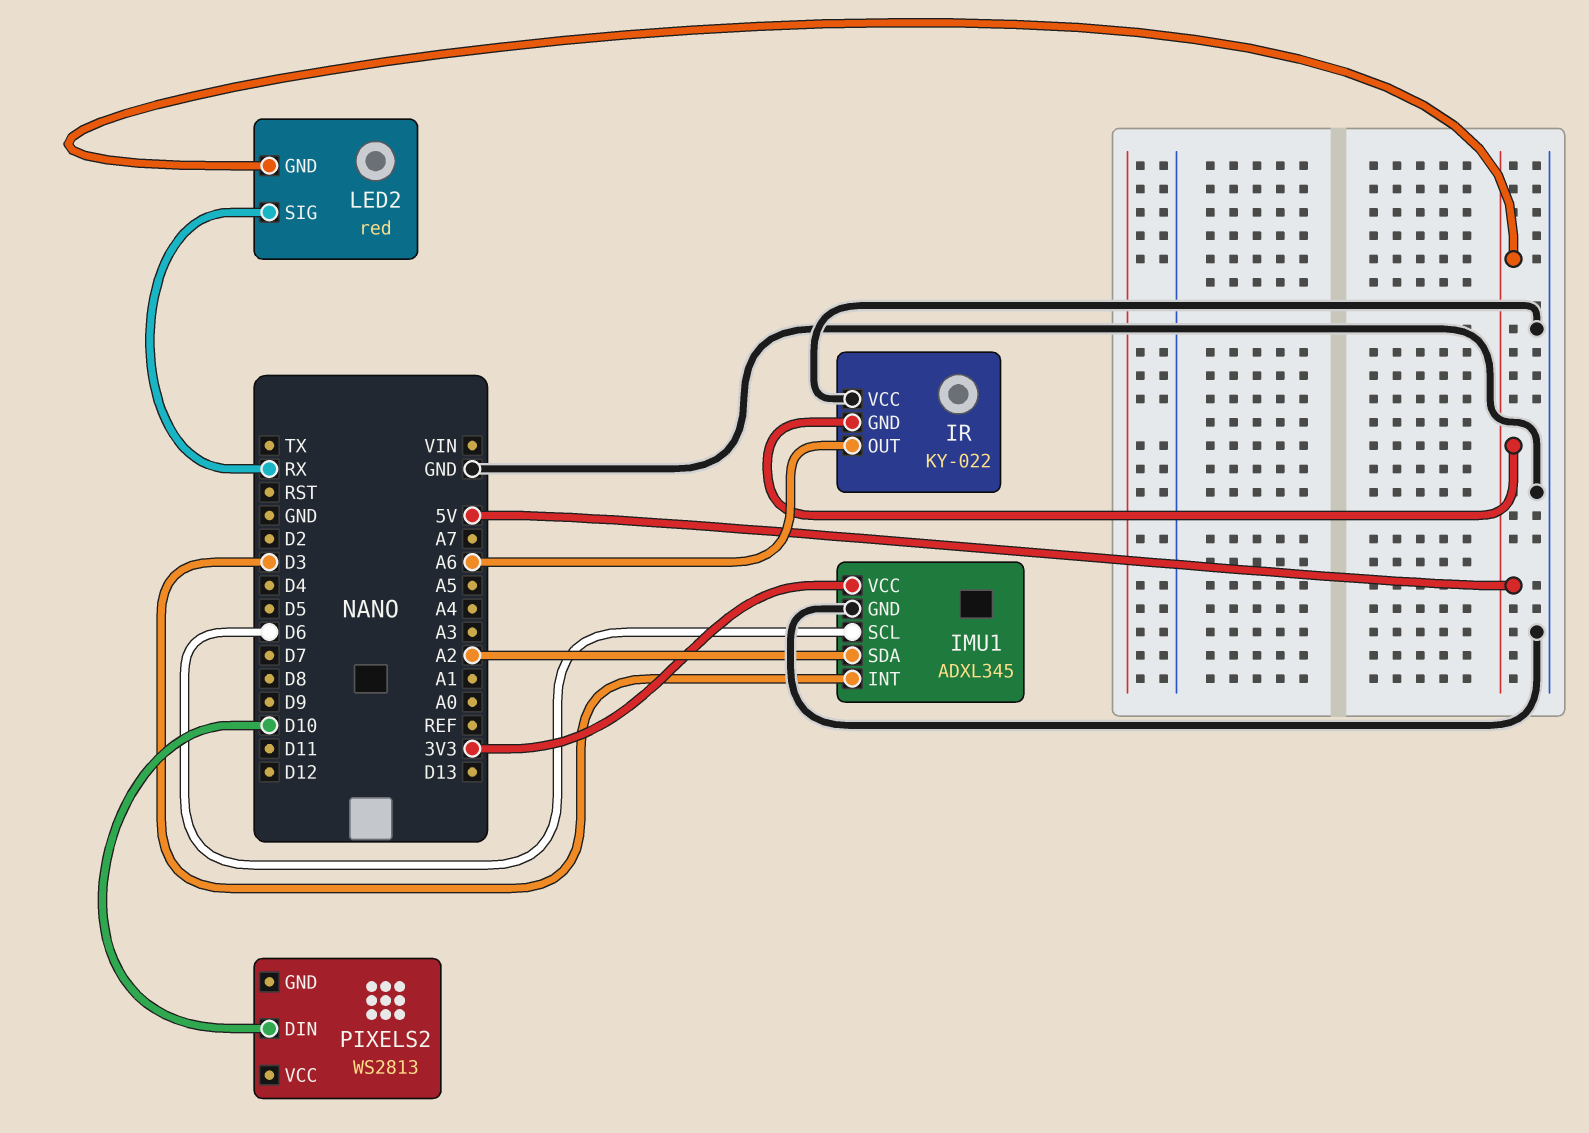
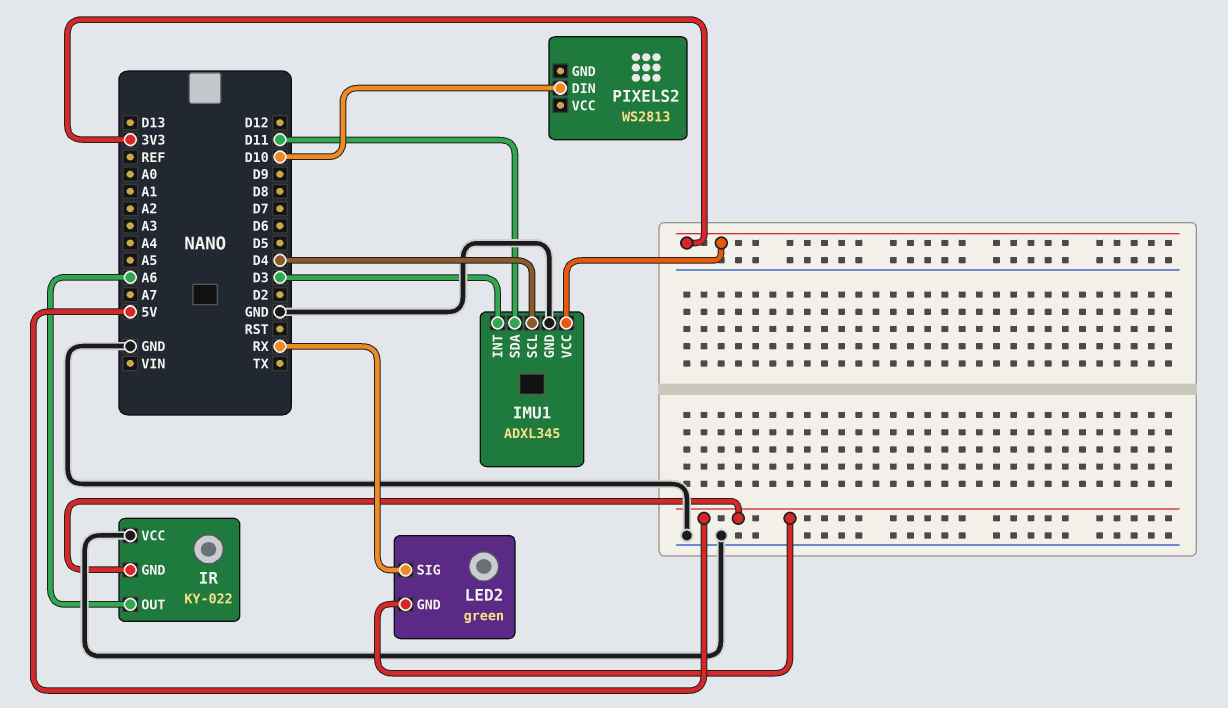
IMU1 pin SCL: D6 -> D4
IMU1 pin SDA: A2 -> D11
LED2: red -> green

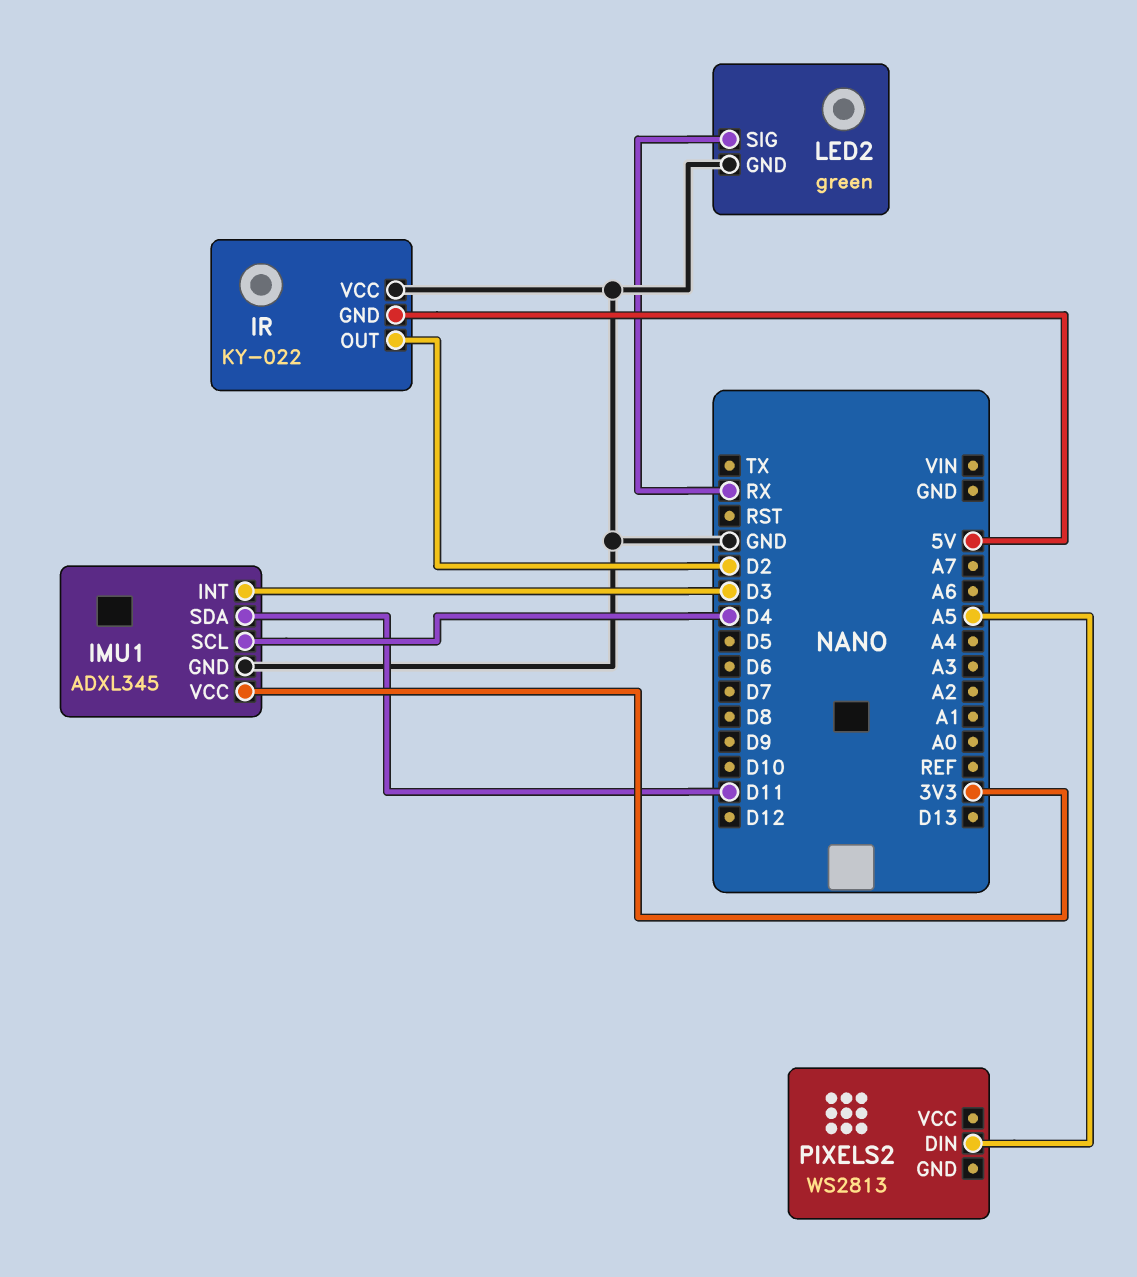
IR pin OUT: A6 -> D2
LED2 pin GND: 5V -> GND
PIXELS2 pin DIN: D10 -> A5

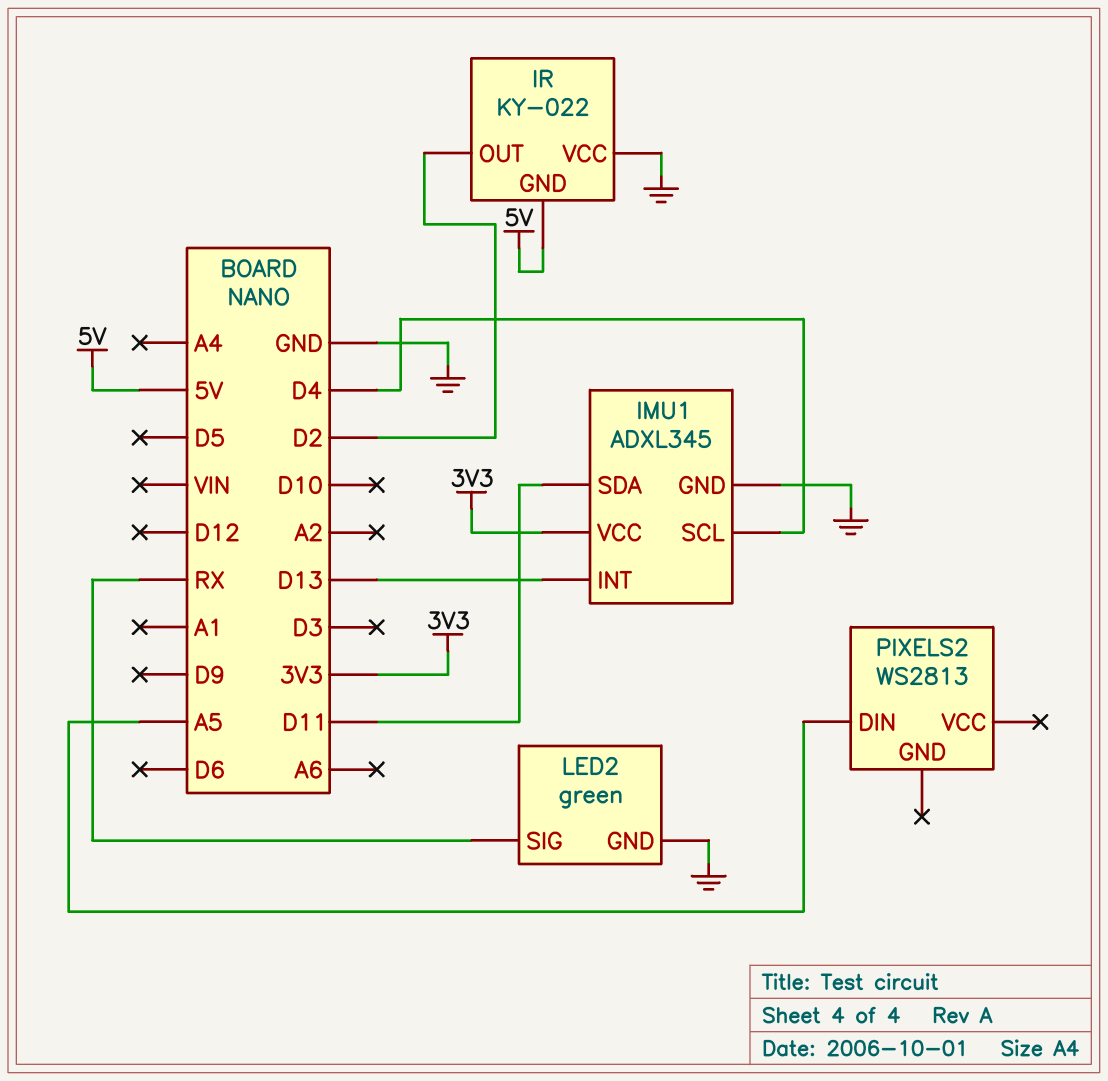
IMU1 pin INT: D3 -> D13

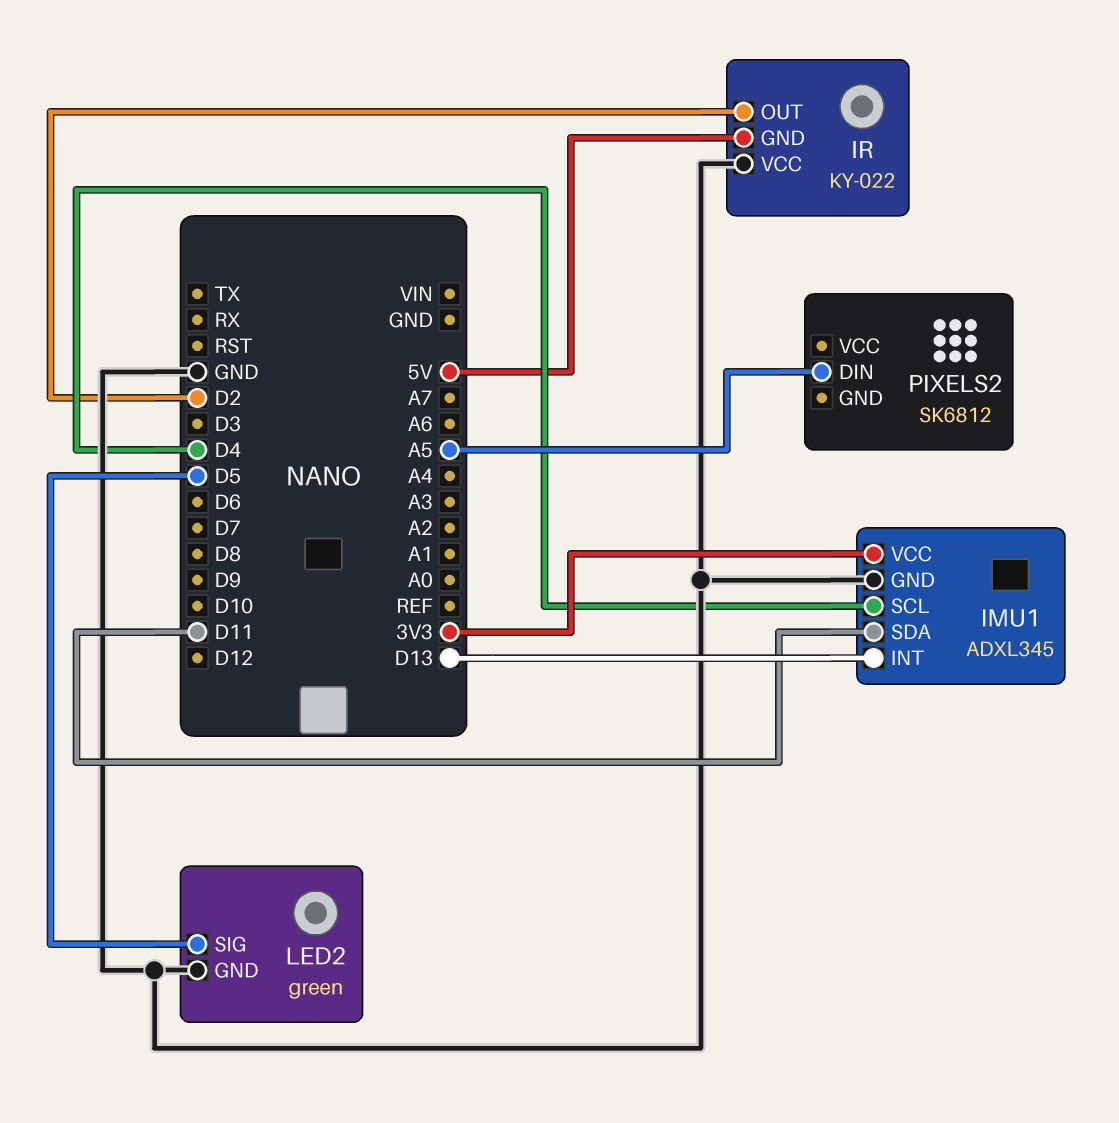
LED2 pin SIG: RX -> D5
PIXELS2: WS2813 -> SK6812

